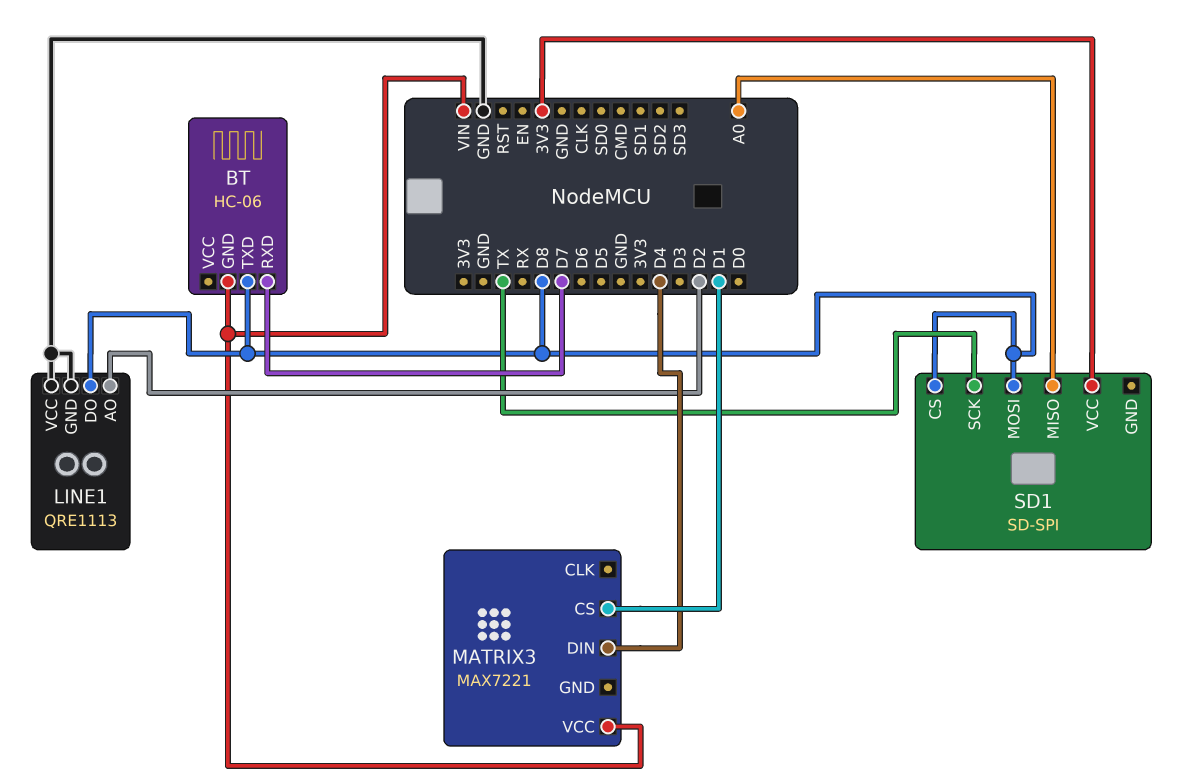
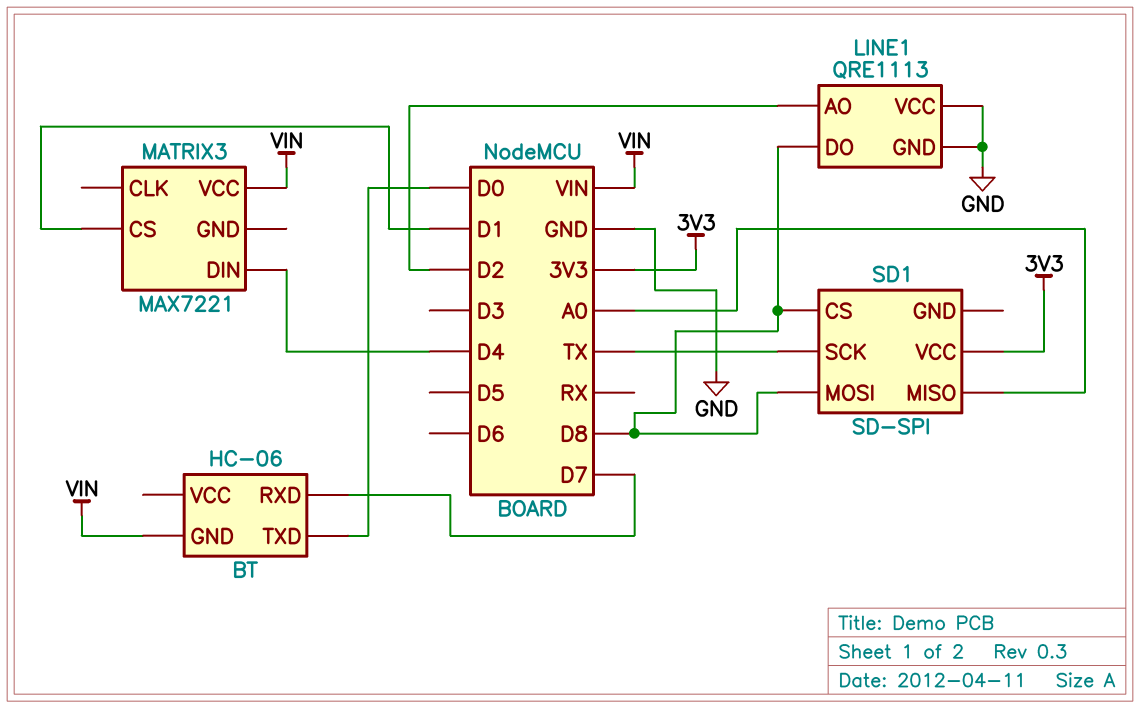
BT pin TXD: D8 -> D0

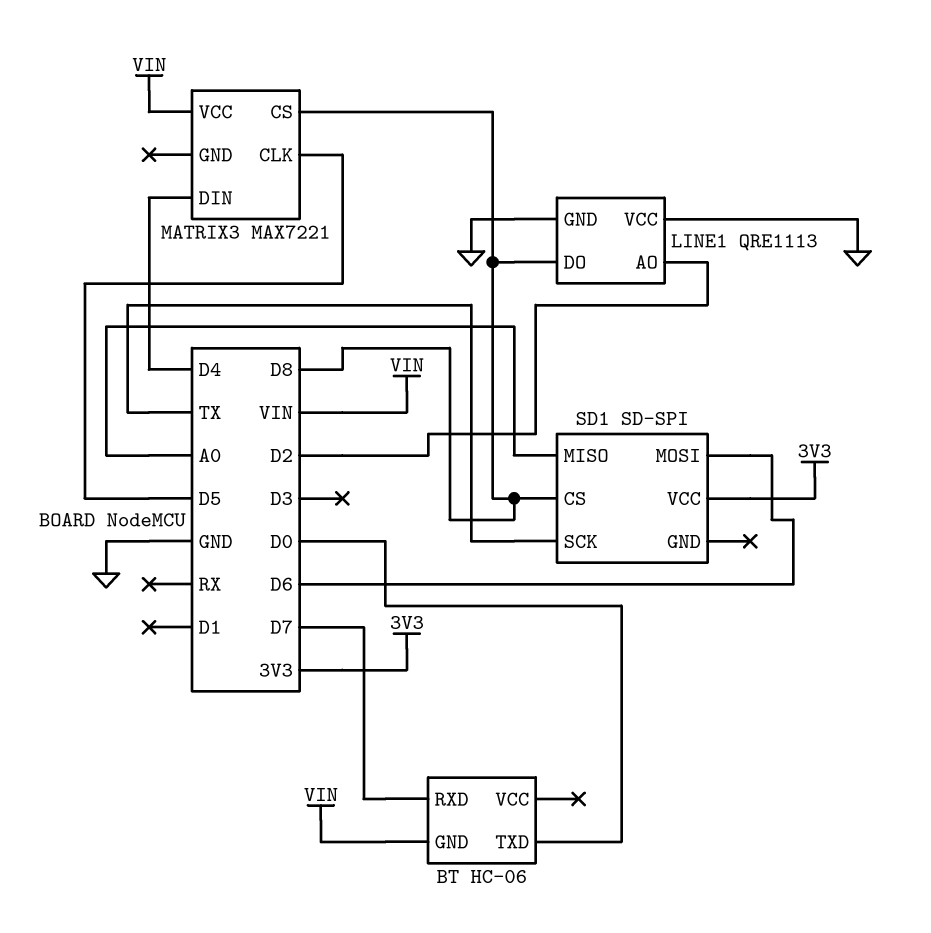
MATRIX3 pin CLK: none -> D5
MATRIX3 pin CS: D1 -> D8
SD1 pin MOSI: D8 -> D6

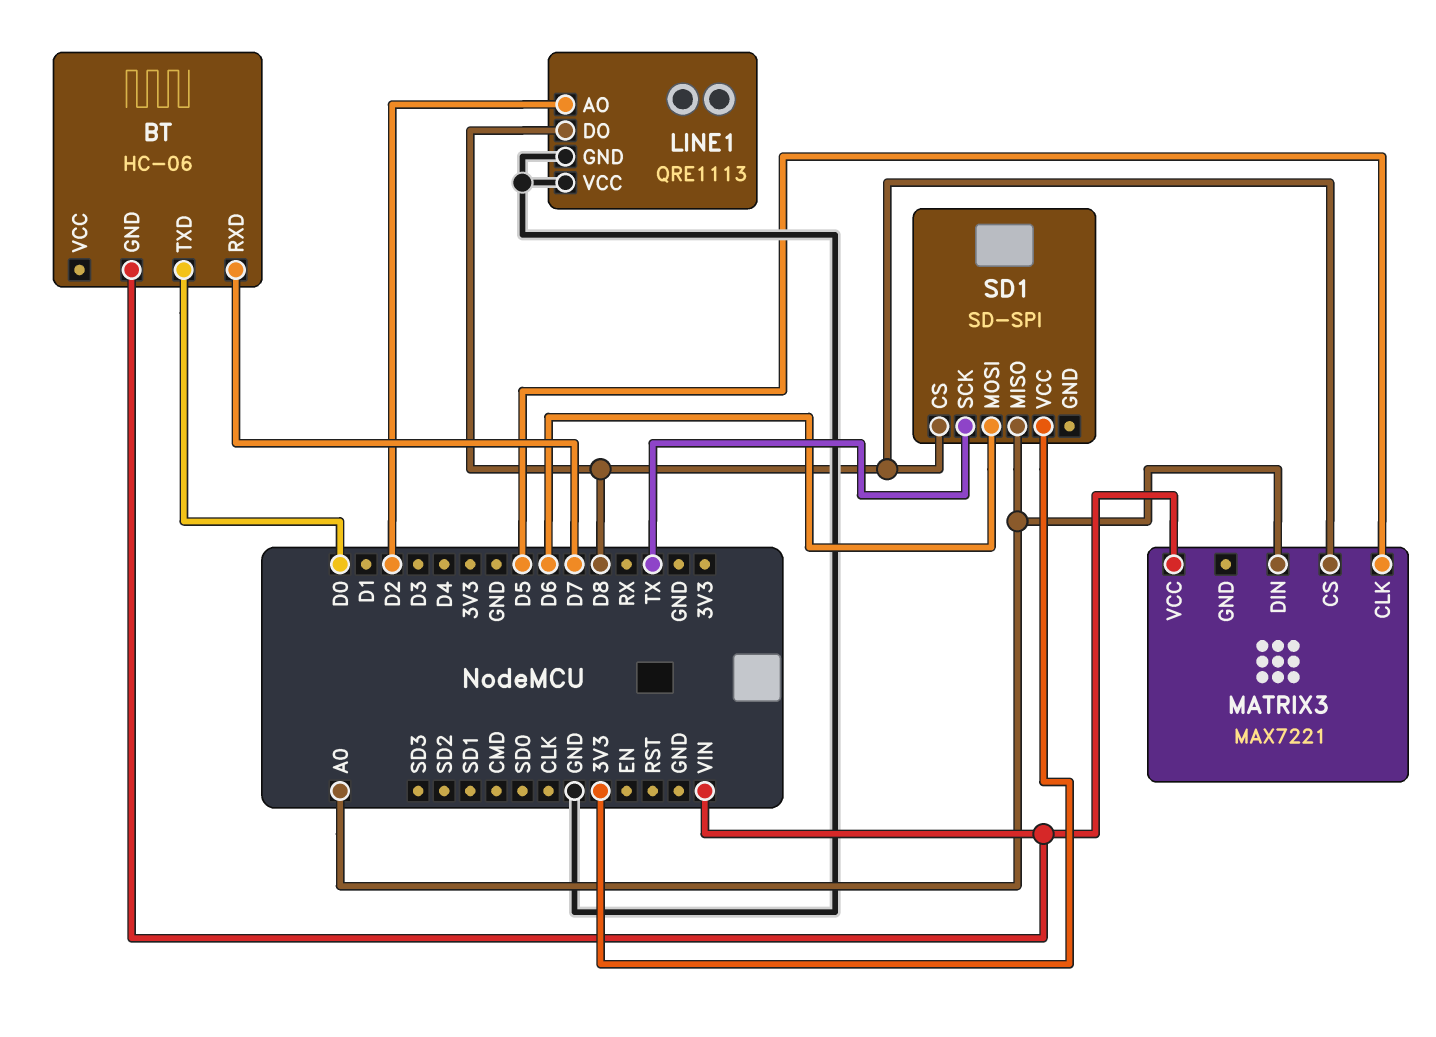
MATRIX3 pin DIN: D4 -> A0

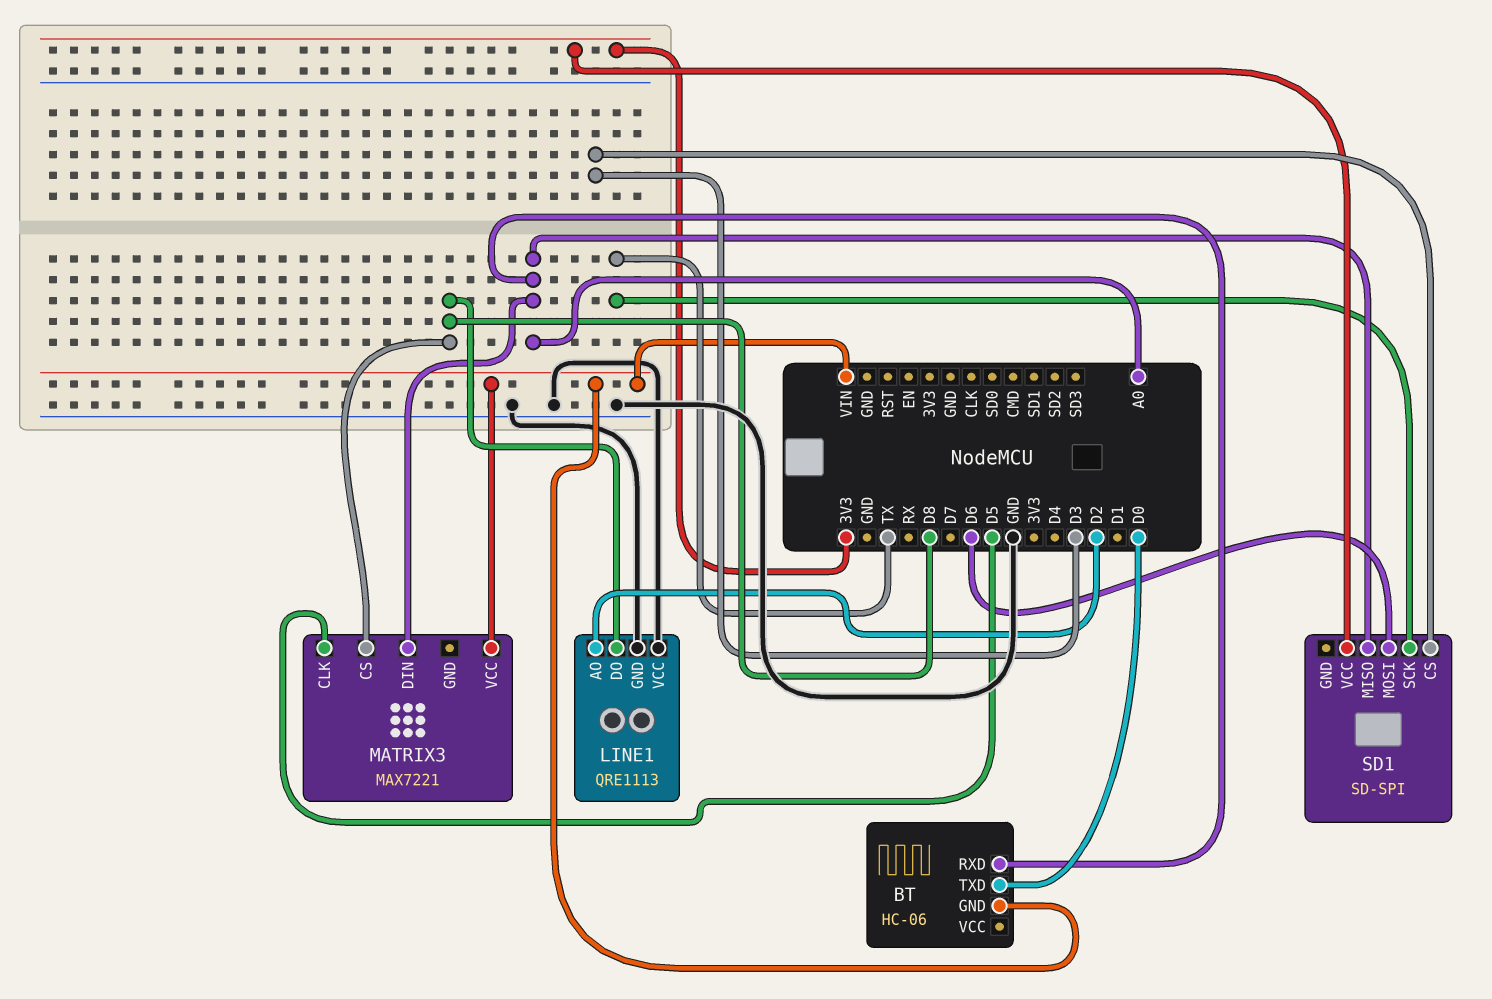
BT pin RXD: D7 -> A0
SD1 pin CS: D8 -> D3

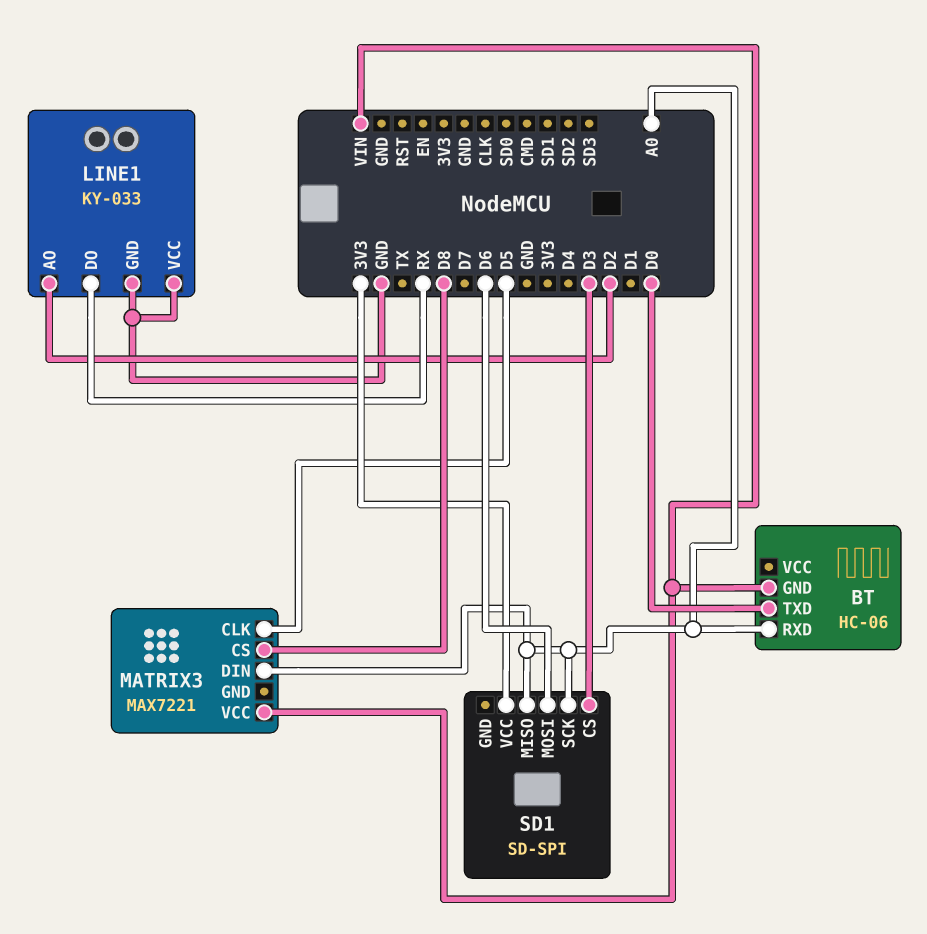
LINE1: QRE1113 -> KY-033
LINE1 pin DO: D8 -> RX
SD1 pin SCK: TX -> A0

